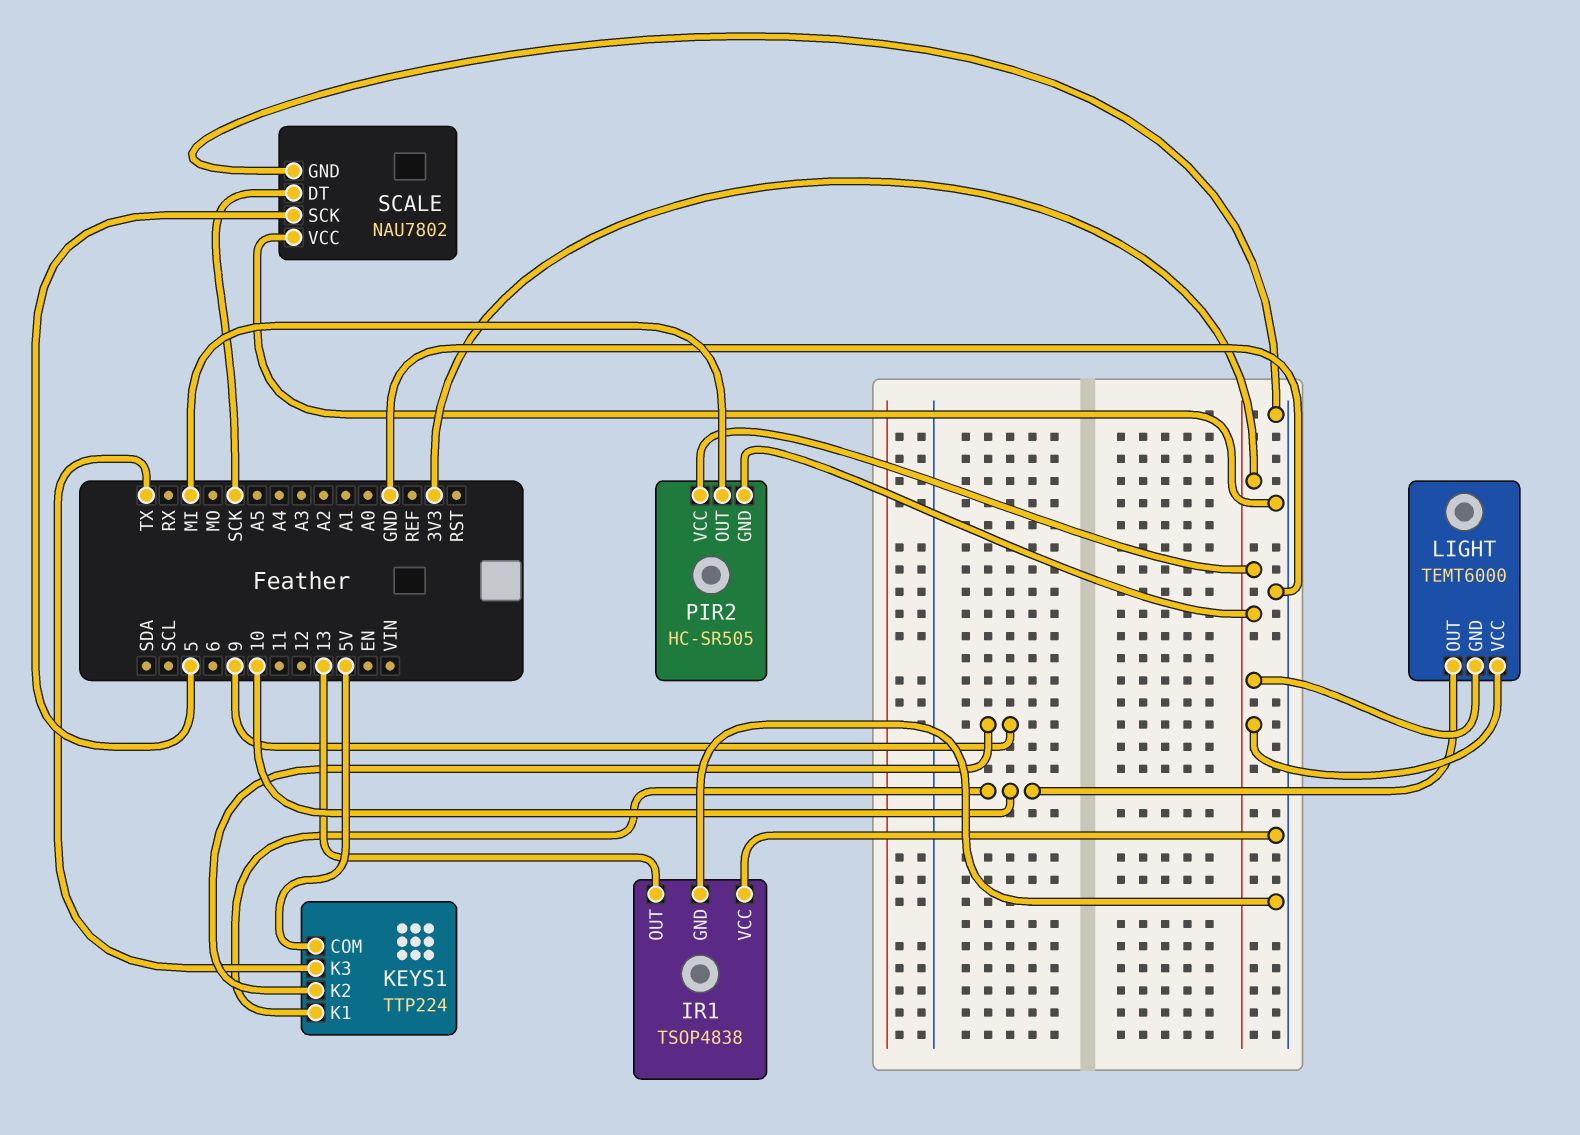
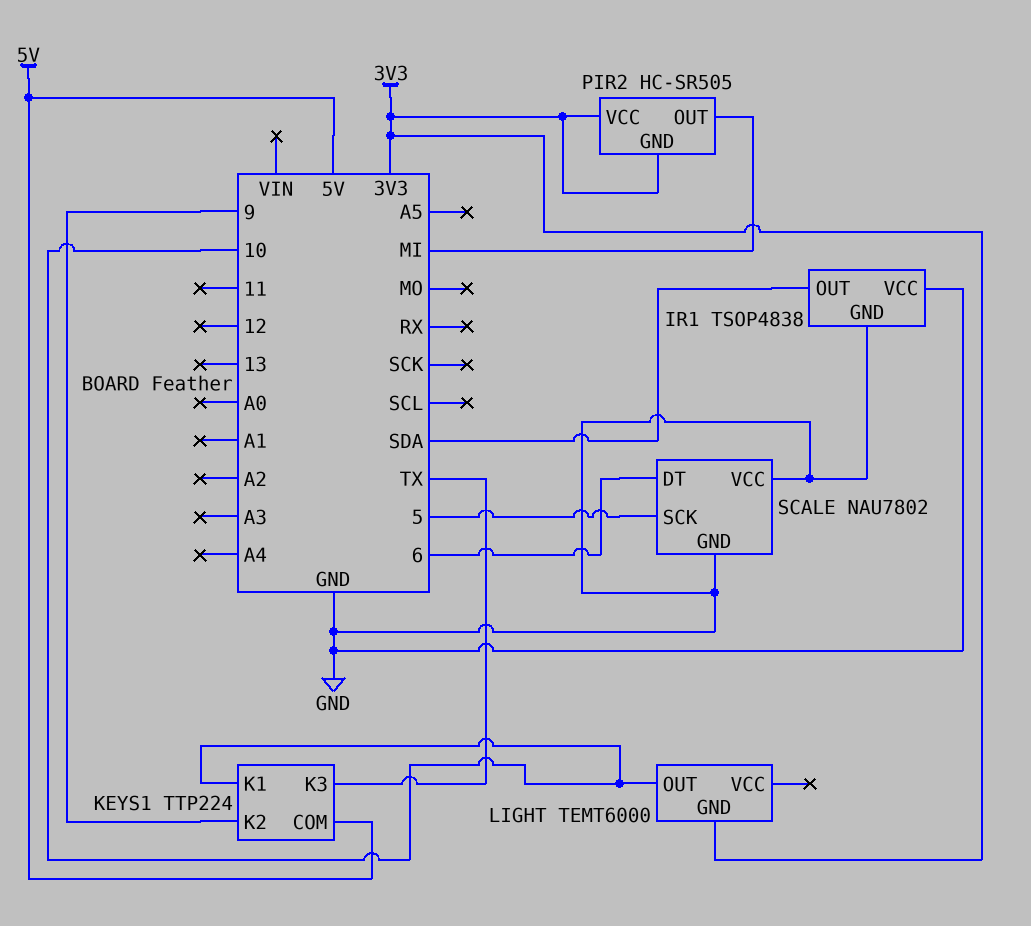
IR1 pin OUT: 13 -> SDA
LIGHT pin VCC: 3V3 -> none
SCALE pin DT: SCK -> 6

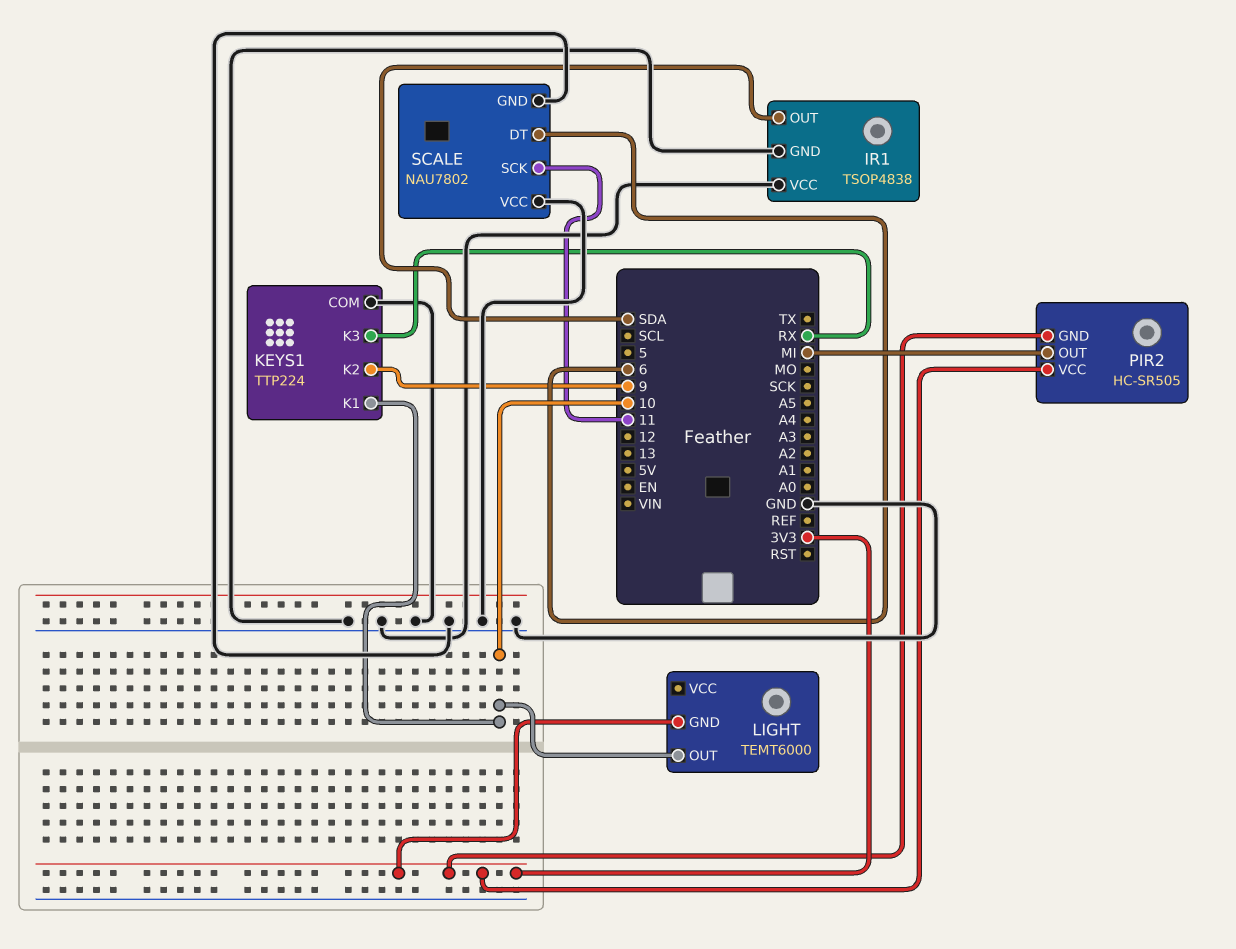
KEYS1 pin COM: 5V -> GND
KEYS1 pin K3: TX -> RX
SCALE pin SCK: 5 -> 11

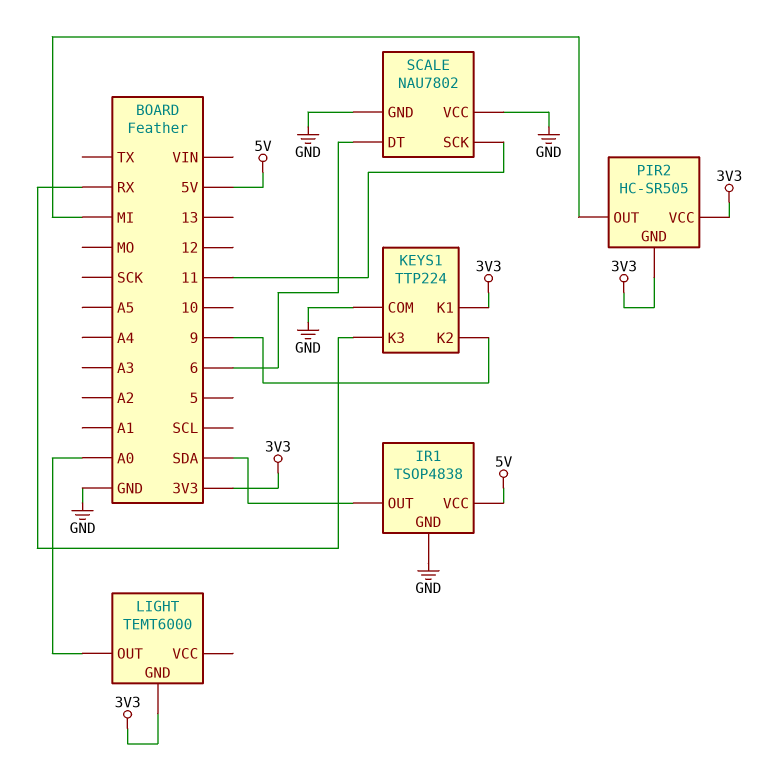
IR1 pin VCC: GND -> 5V
KEYS1 pin K1: 10 -> 3V3
LIGHT pin OUT: 10 -> A0

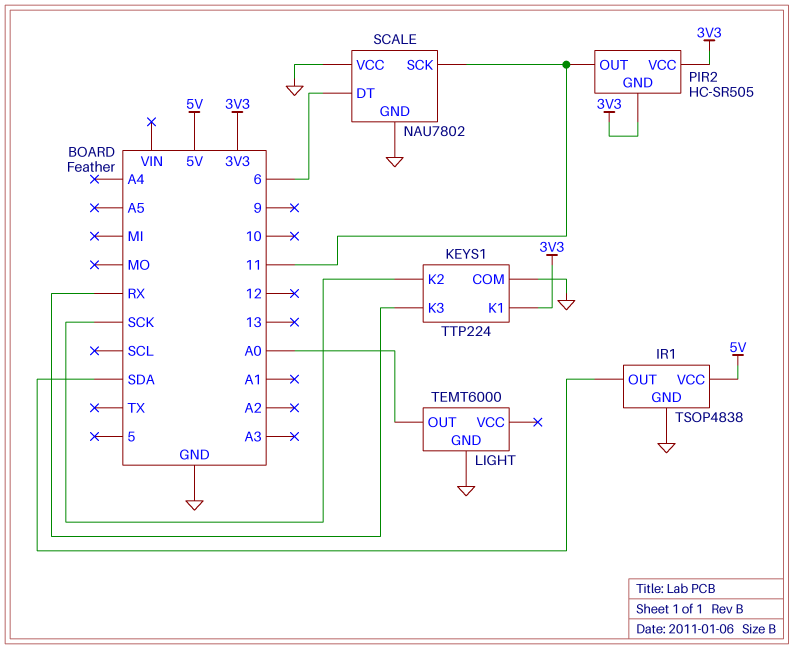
KEYS1 pin K2: 9 -> SCK
LIGHT pin GND: 3V3 -> GND
PIR2 pin OUT: MI -> 11

